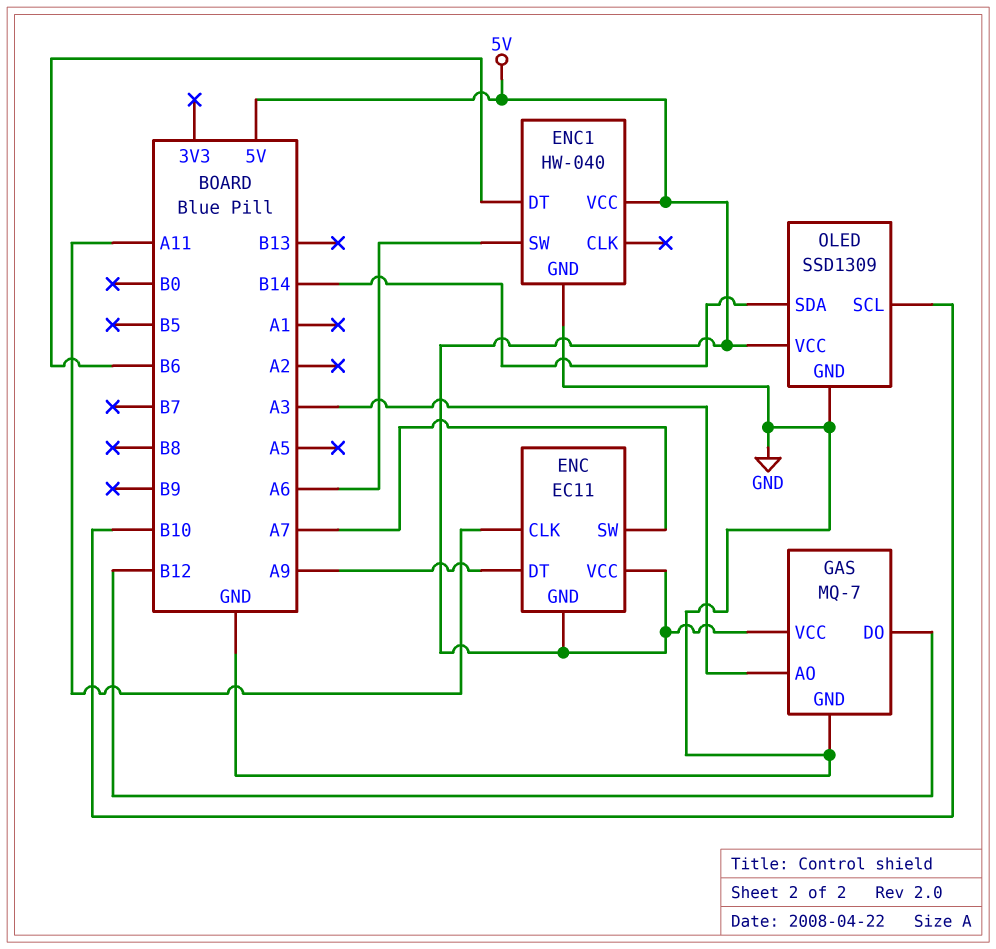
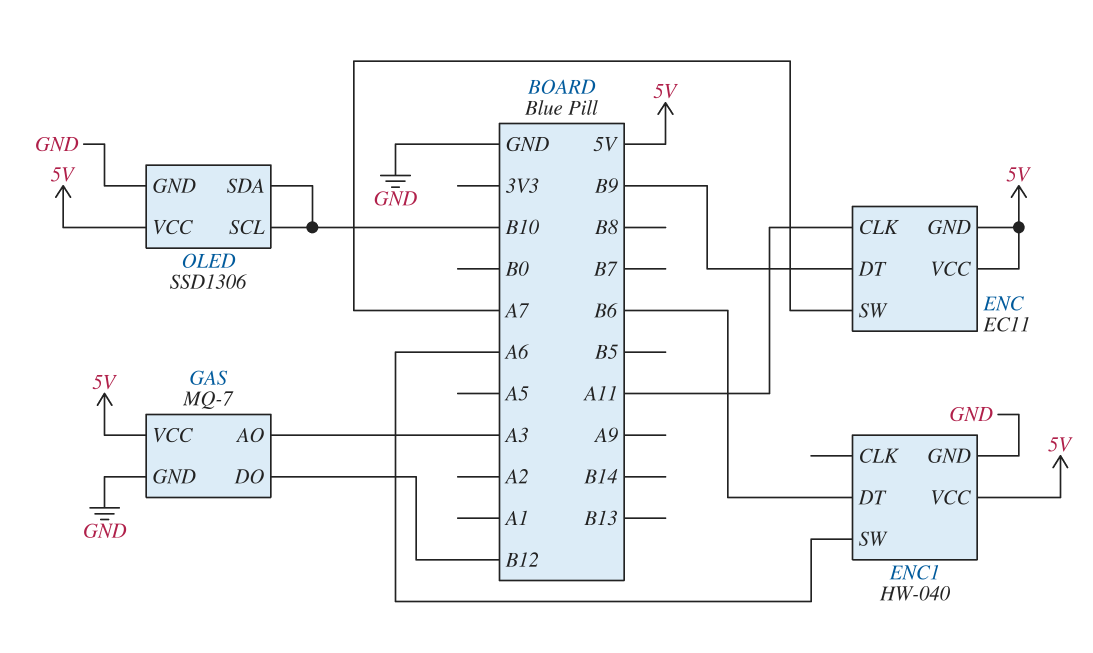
ENC pin DT: A9 -> B9
OLED: SSD1309 -> SSD1306
OLED pin SDA: B14 -> B10

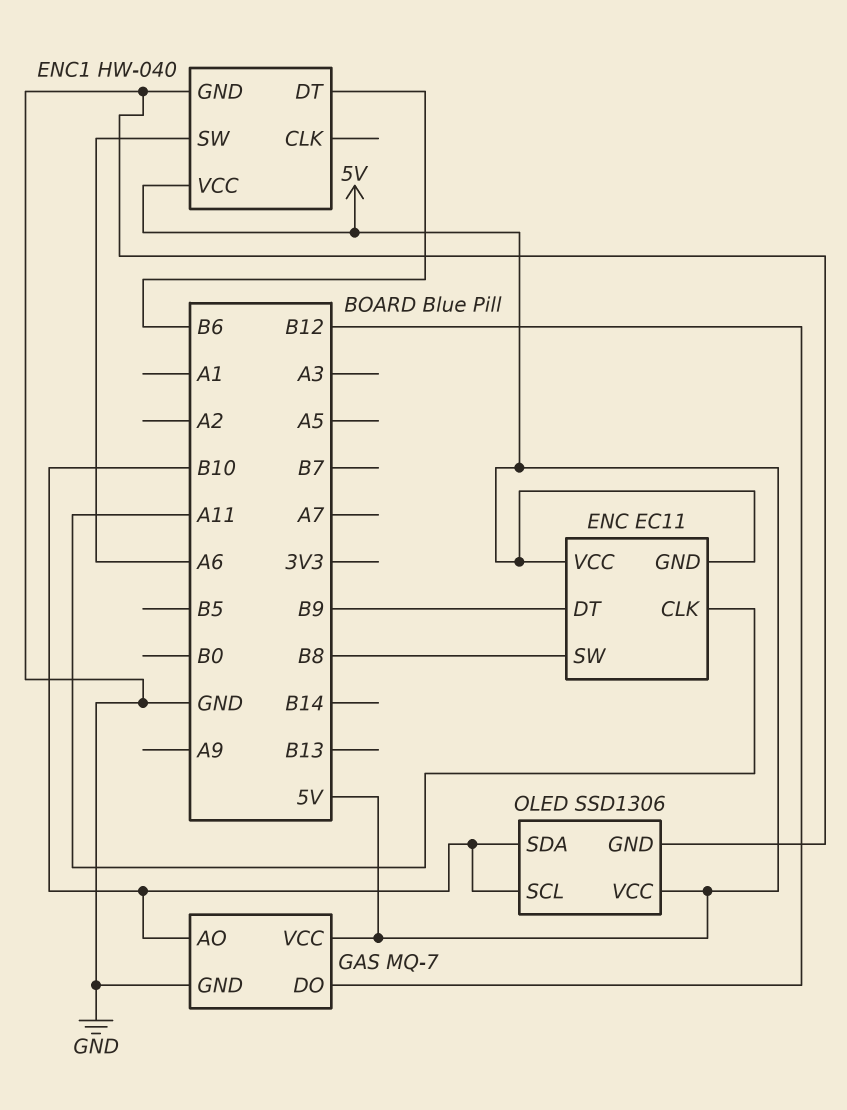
ENC pin SW: A7 -> B8
GAS pin AO: A3 -> B10

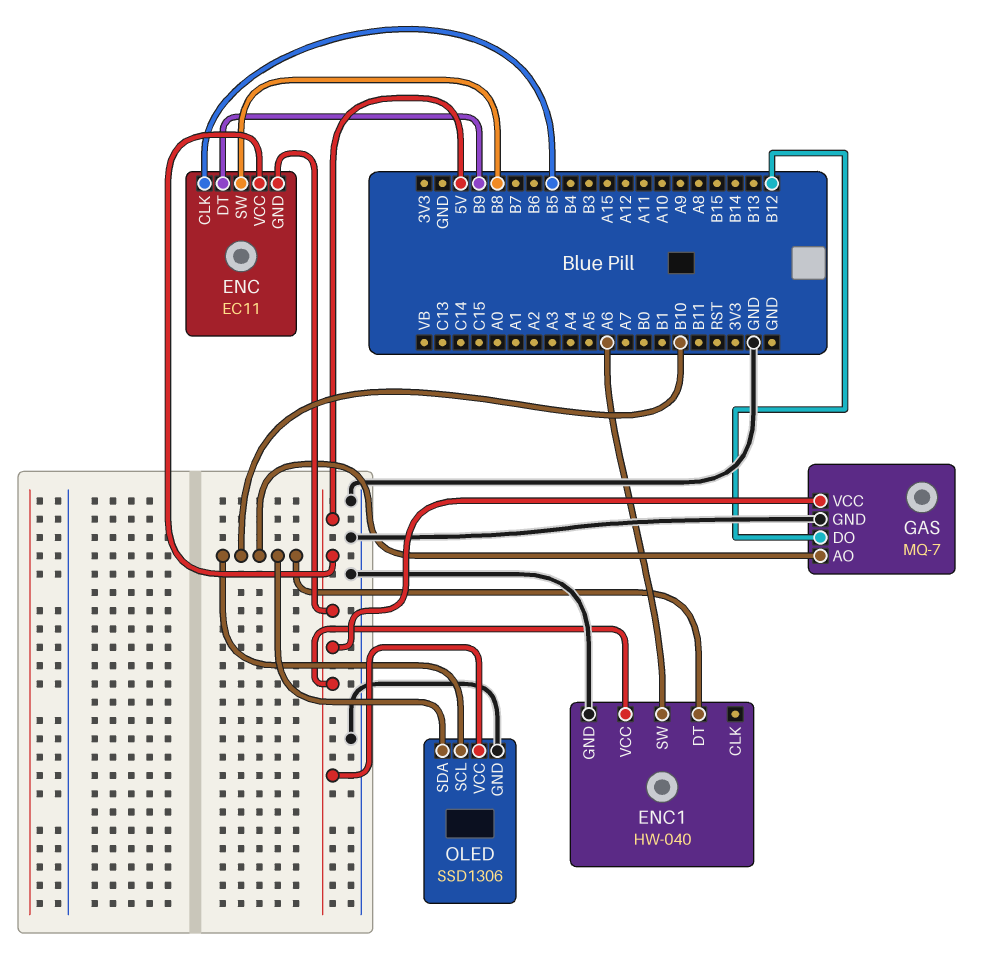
ENC pin CLK: A11 -> B5
ENC1 pin DT: B6 -> B10

